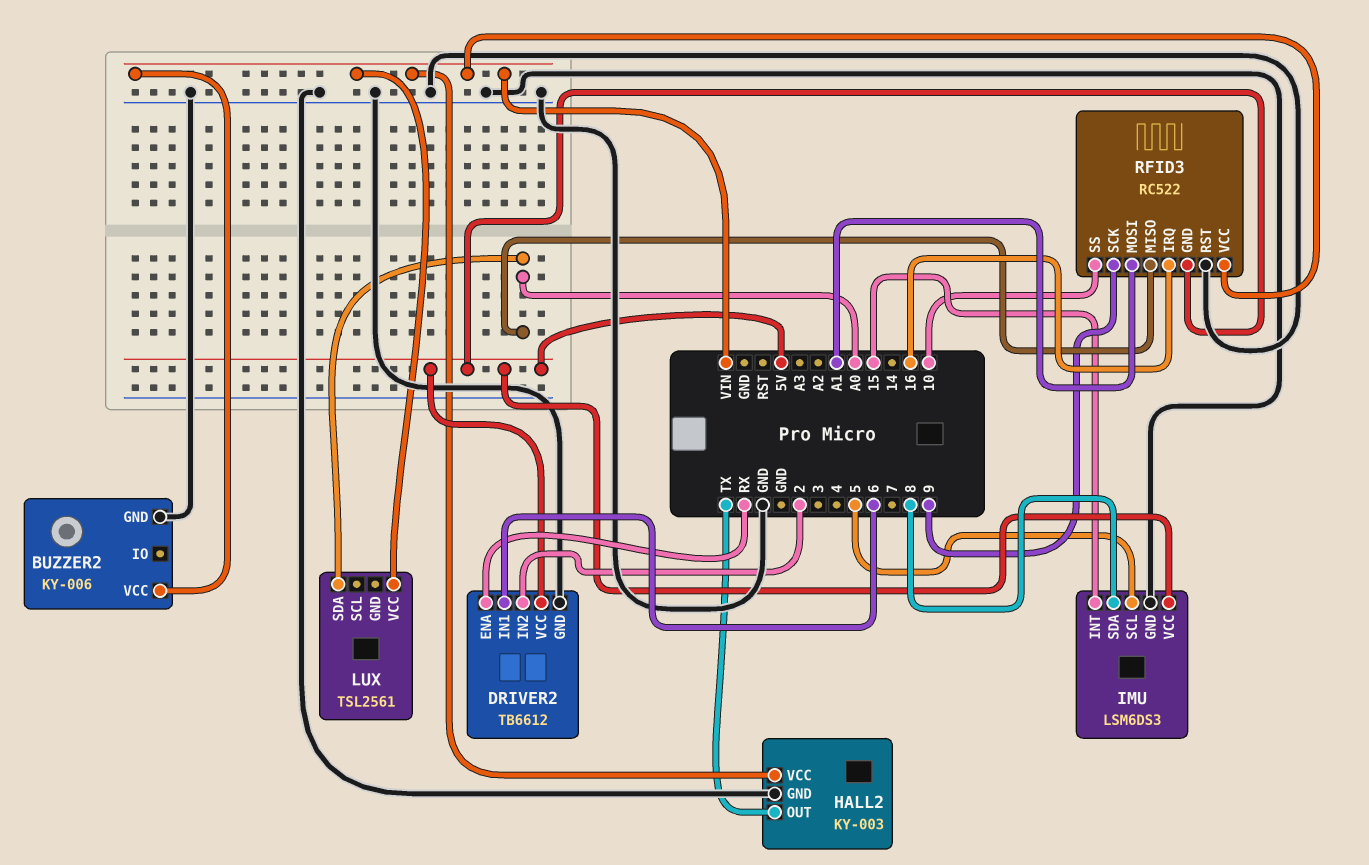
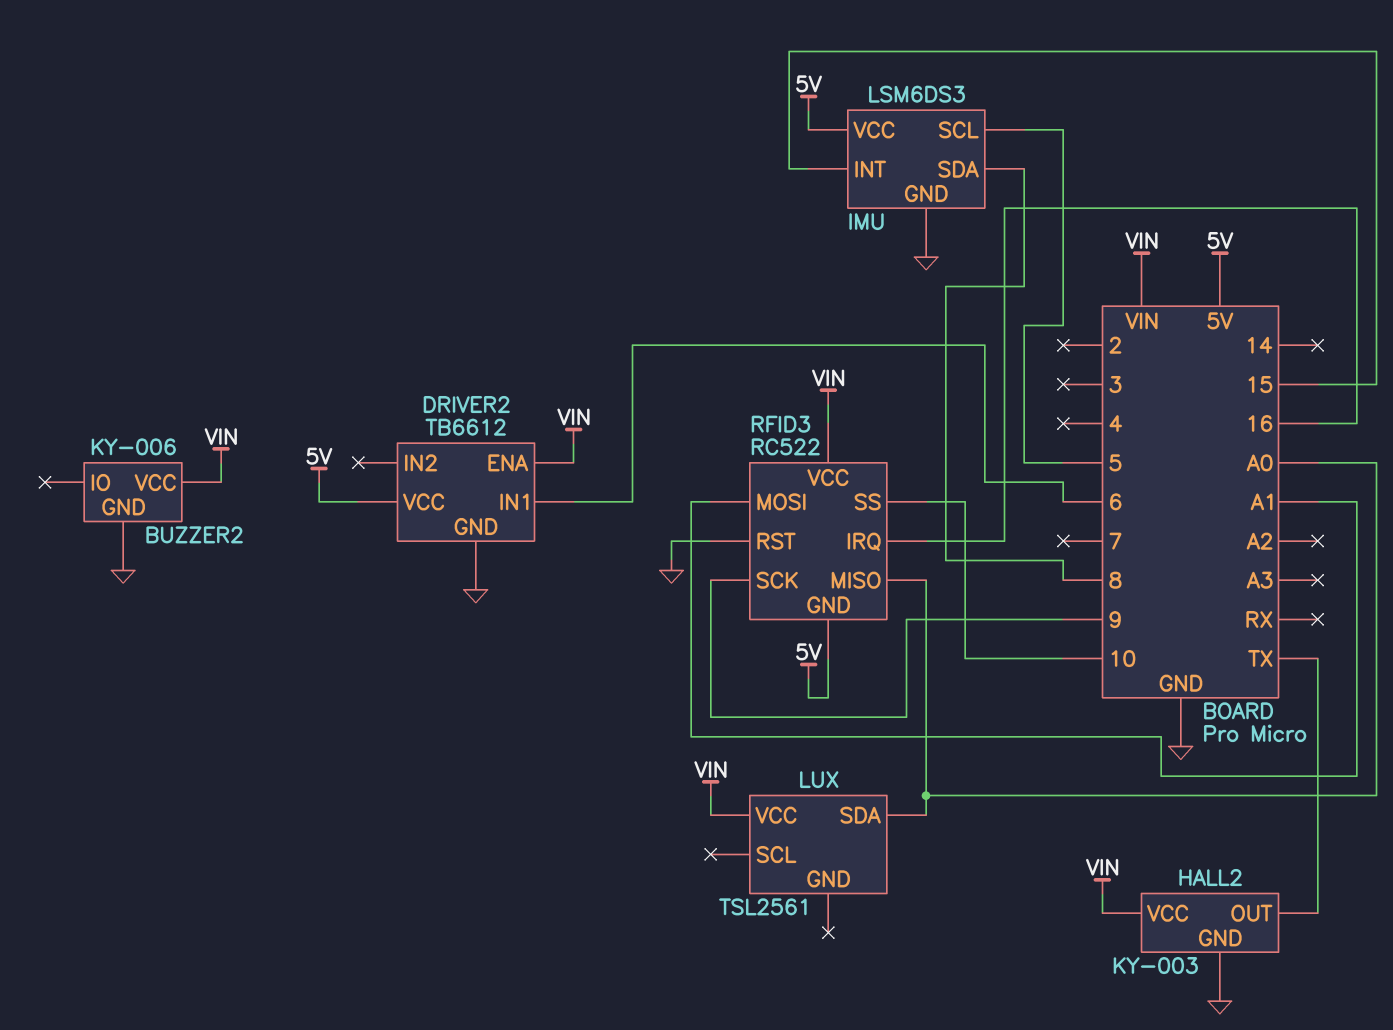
DRIVER2 pin ENA: RX -> VIN
DRIVER2 pin IN2: 2 -> none

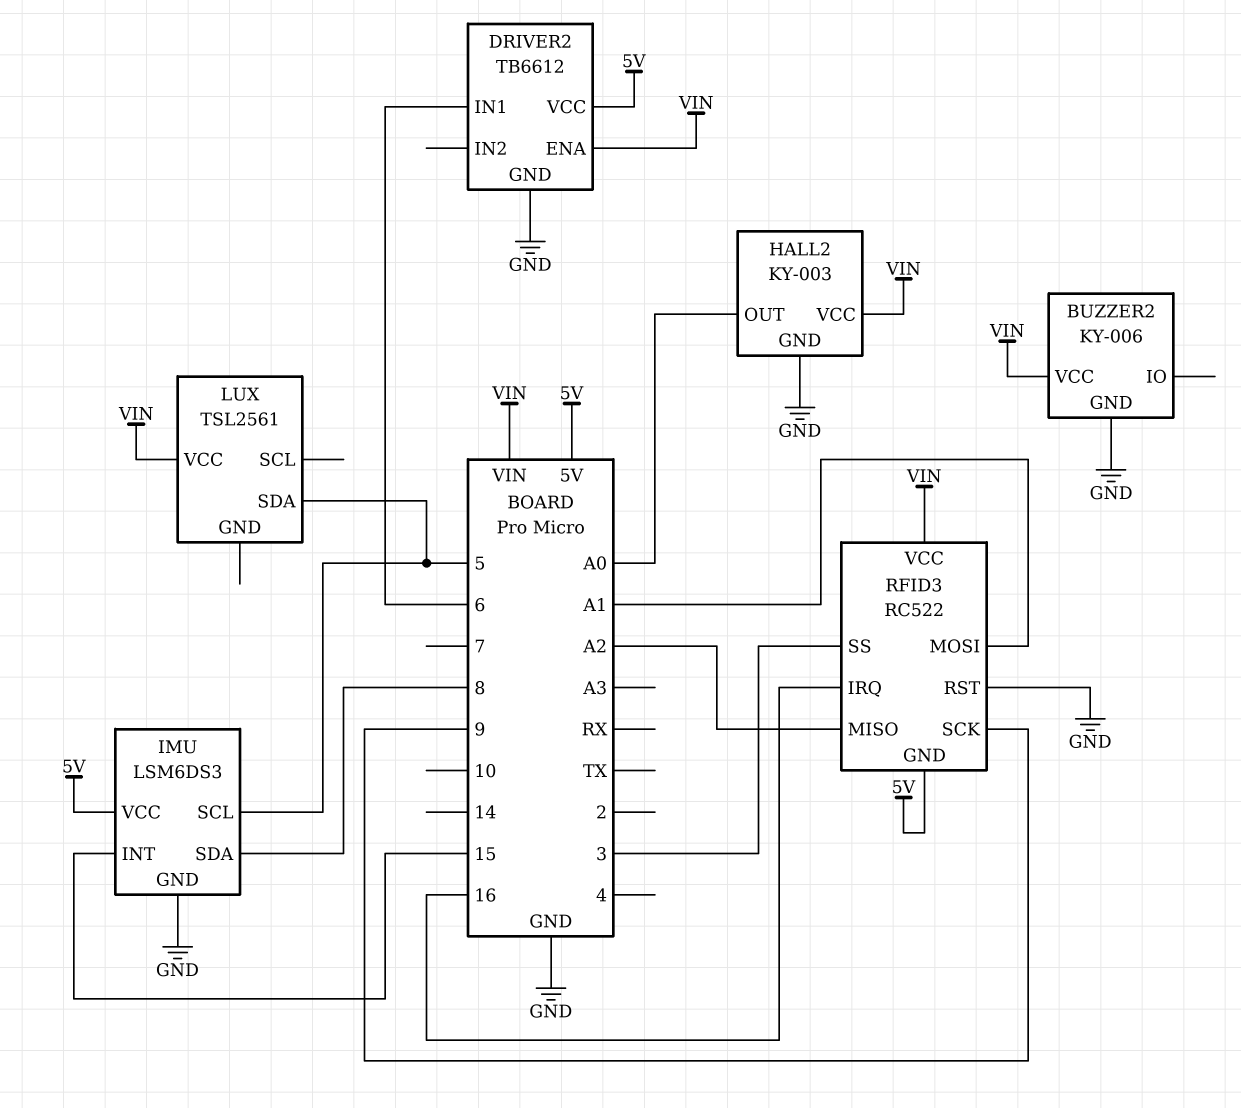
HALL2 pin OUT: TX -> A0
LUX pin SDA: A0 -> 5
RFID3 pin MISO: A0 -> A2
RFID3 pin SS: 10 -> 3

